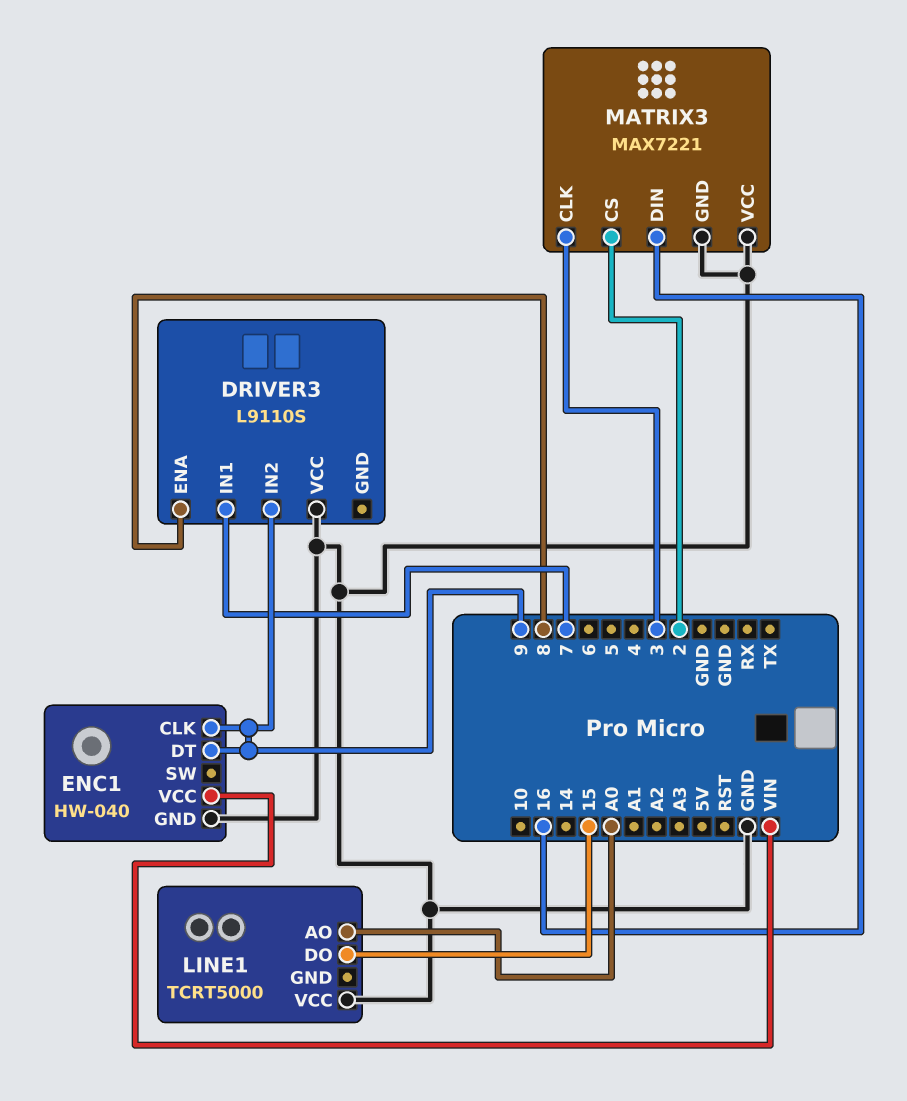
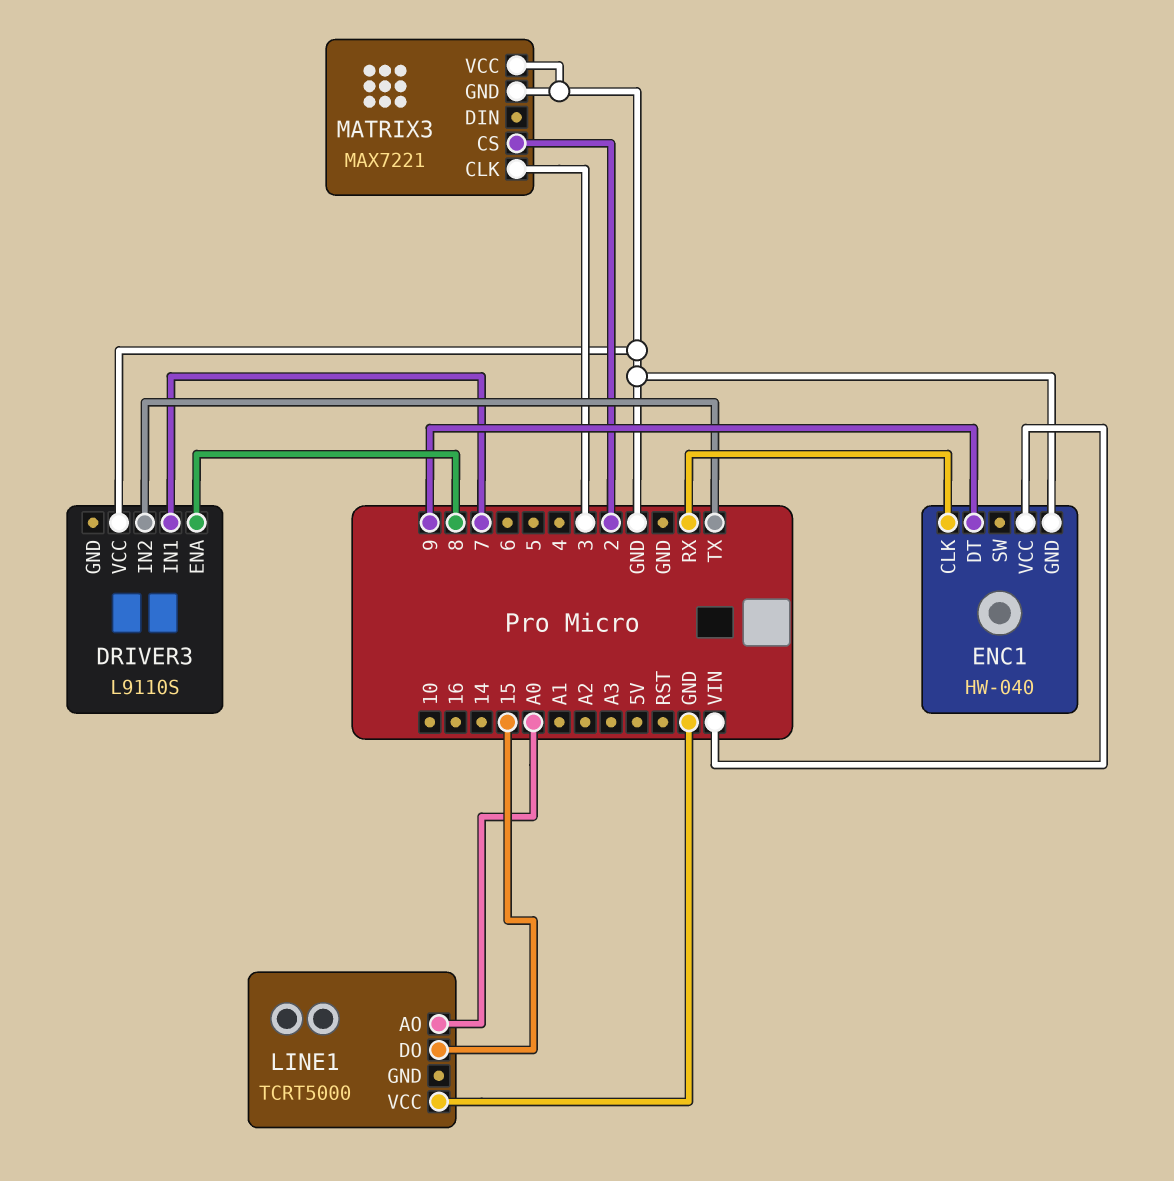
DRIVER3 pin IN2: 9 -> TX
ENC1 pin CLK: 9 -> RX
MATRIX3 pin DIN: 16 -> none

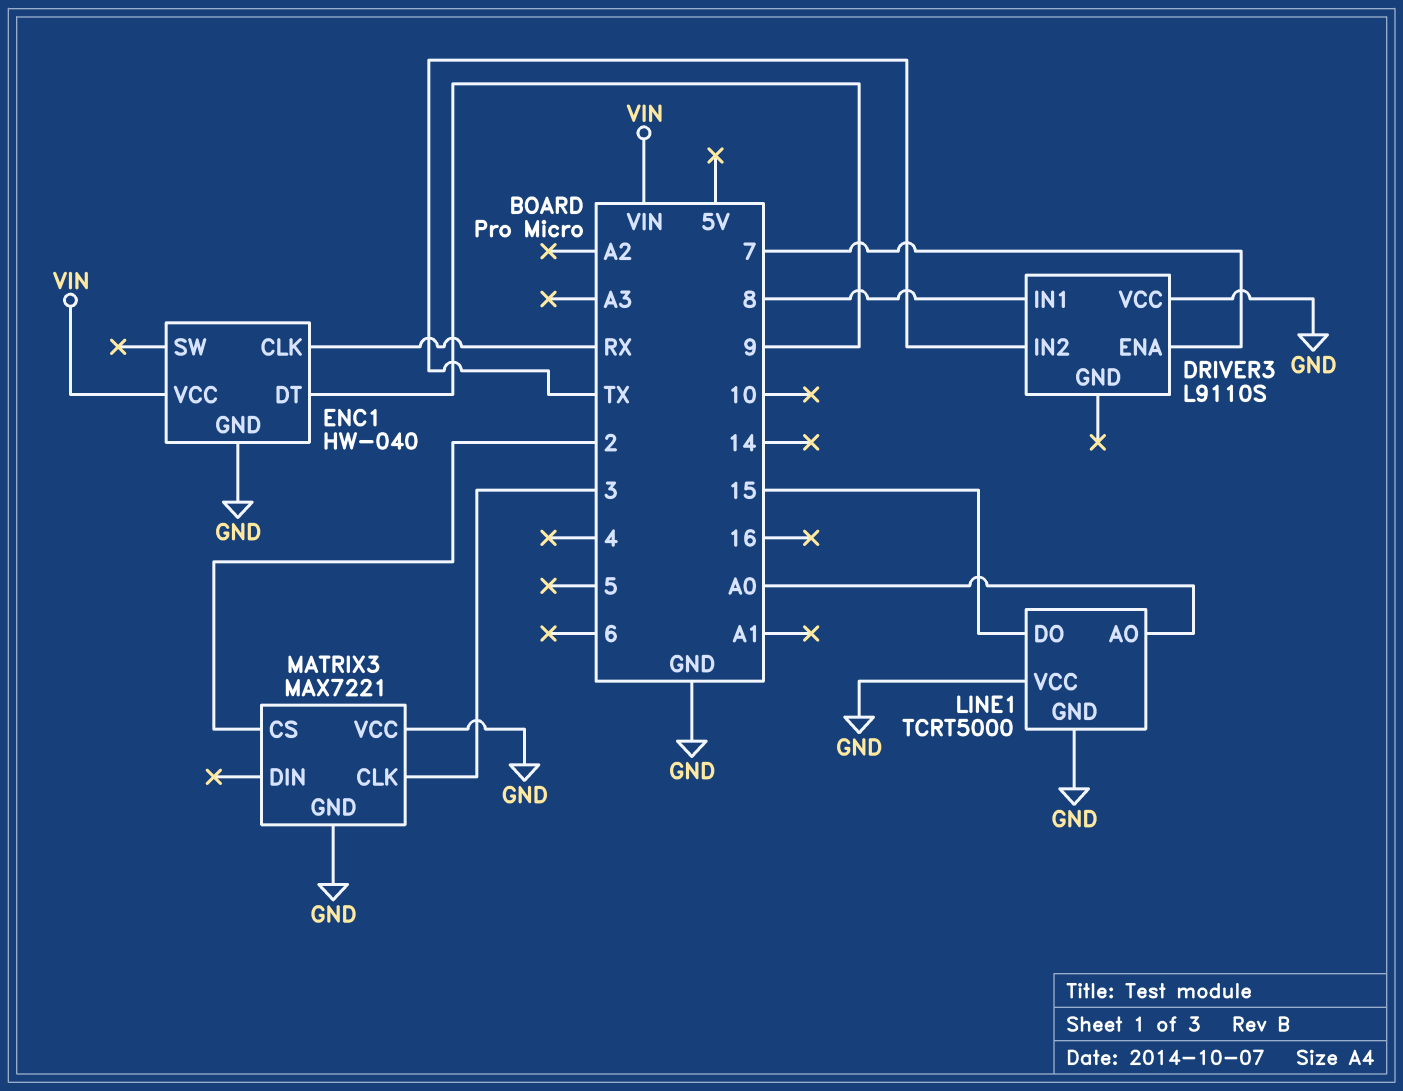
DRIVER3 pin ENA: 8 -> 7
DRIVER3 pin IN1: 7 -> 8
LINE1 pin GND: none -> GND

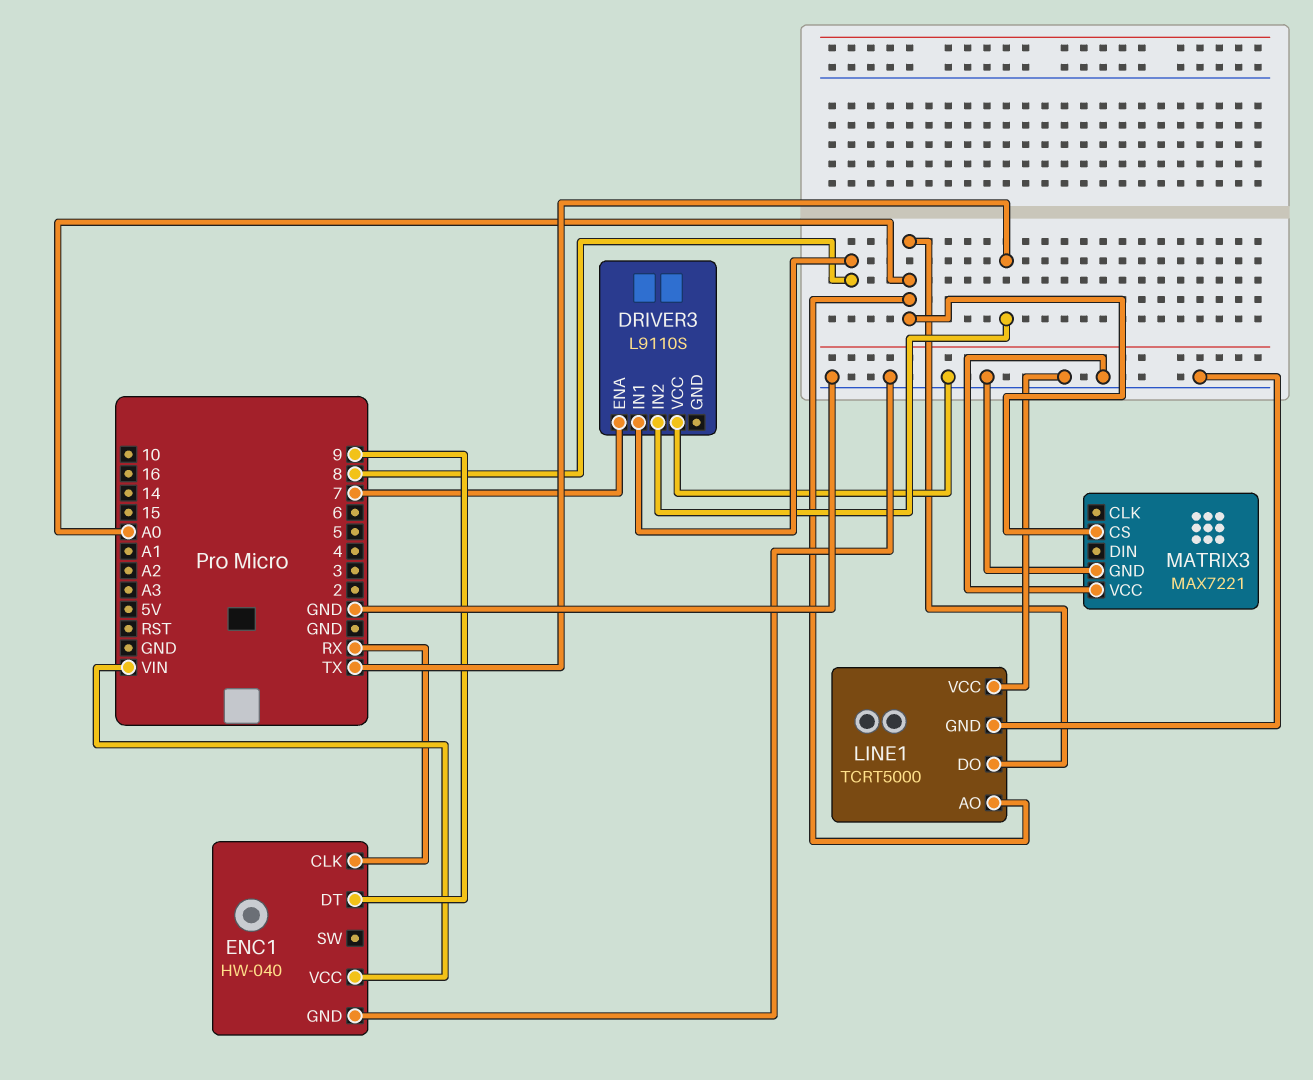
LINE1 pin DO: 15 -> A0
MATRIX3 pin CLK: 3 -> none
MATRIX3 pin CS: 2 -> A0

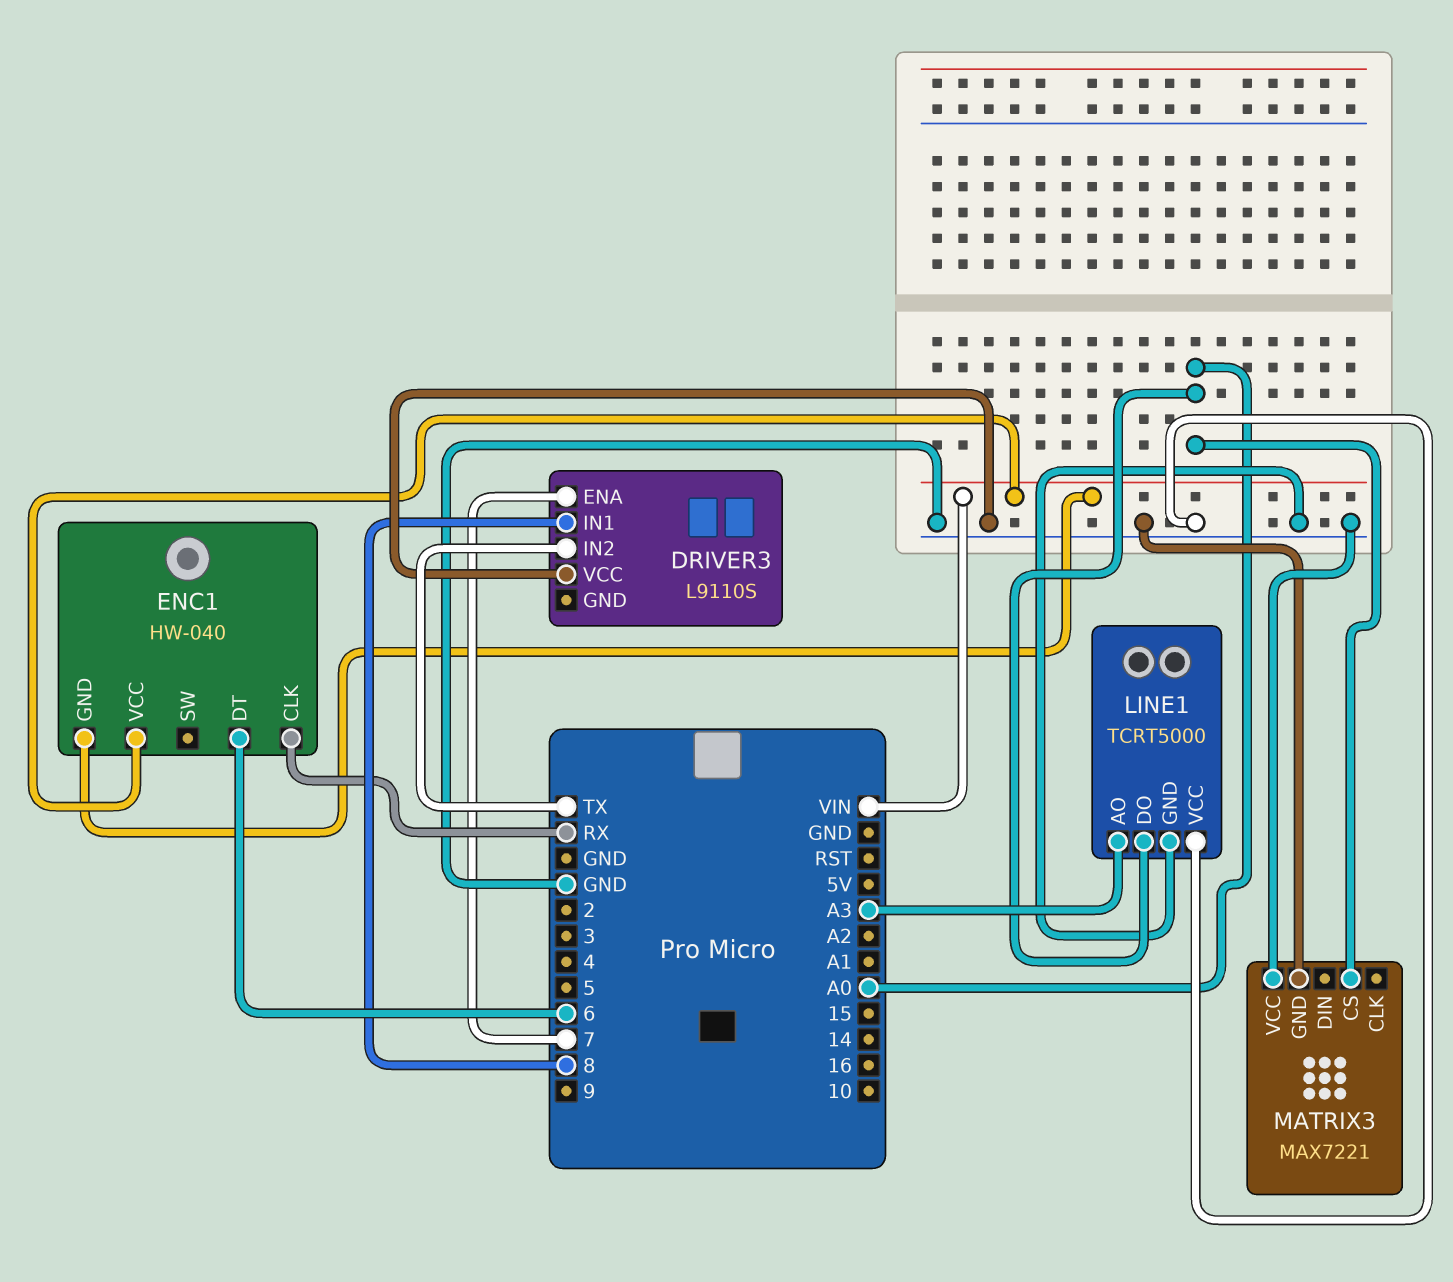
ENC1 pin DT: 9 -> 6
ENC1 pin GND: GND -> VIN
LINE1 pin AO: A0 -> A3

